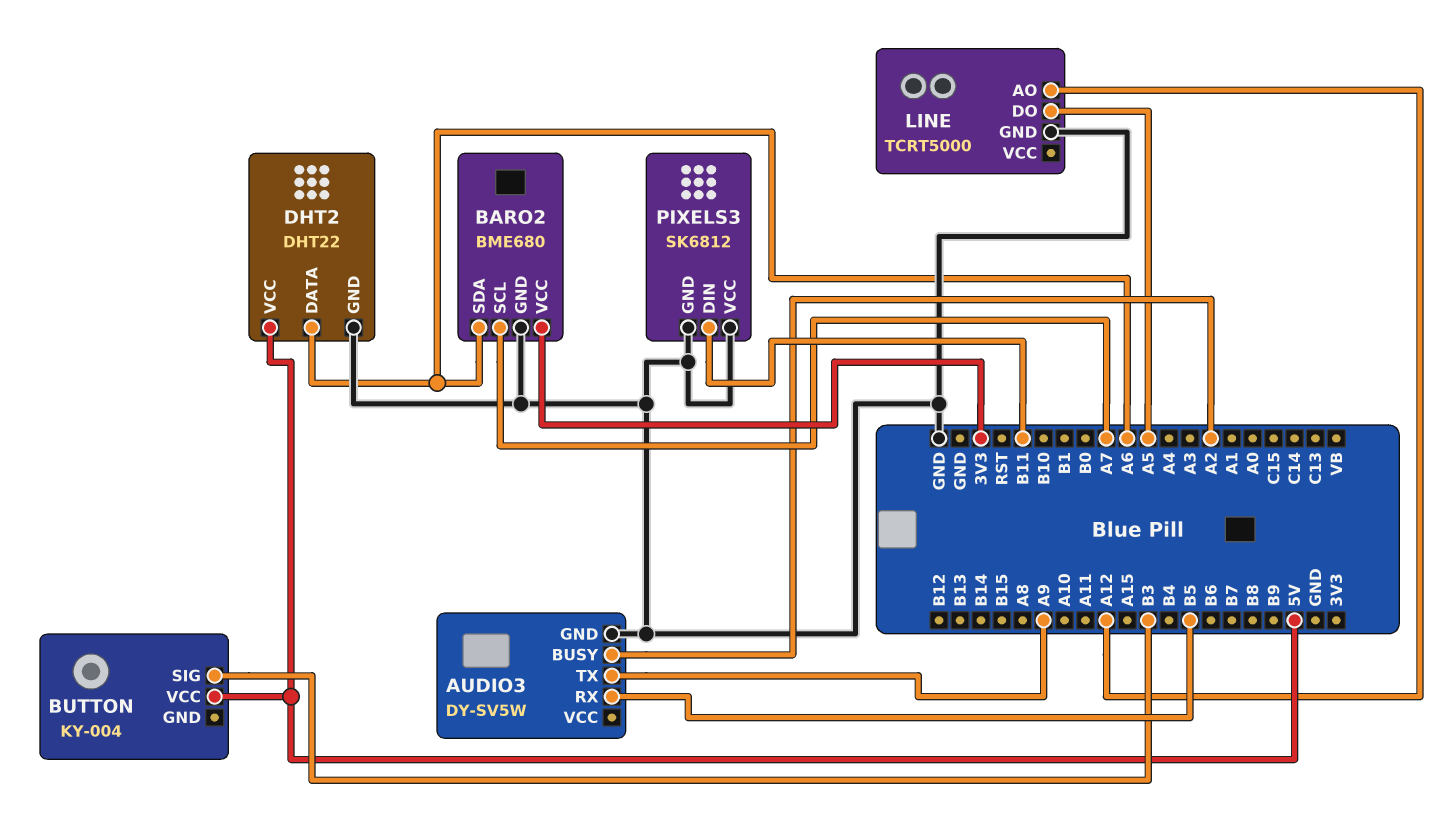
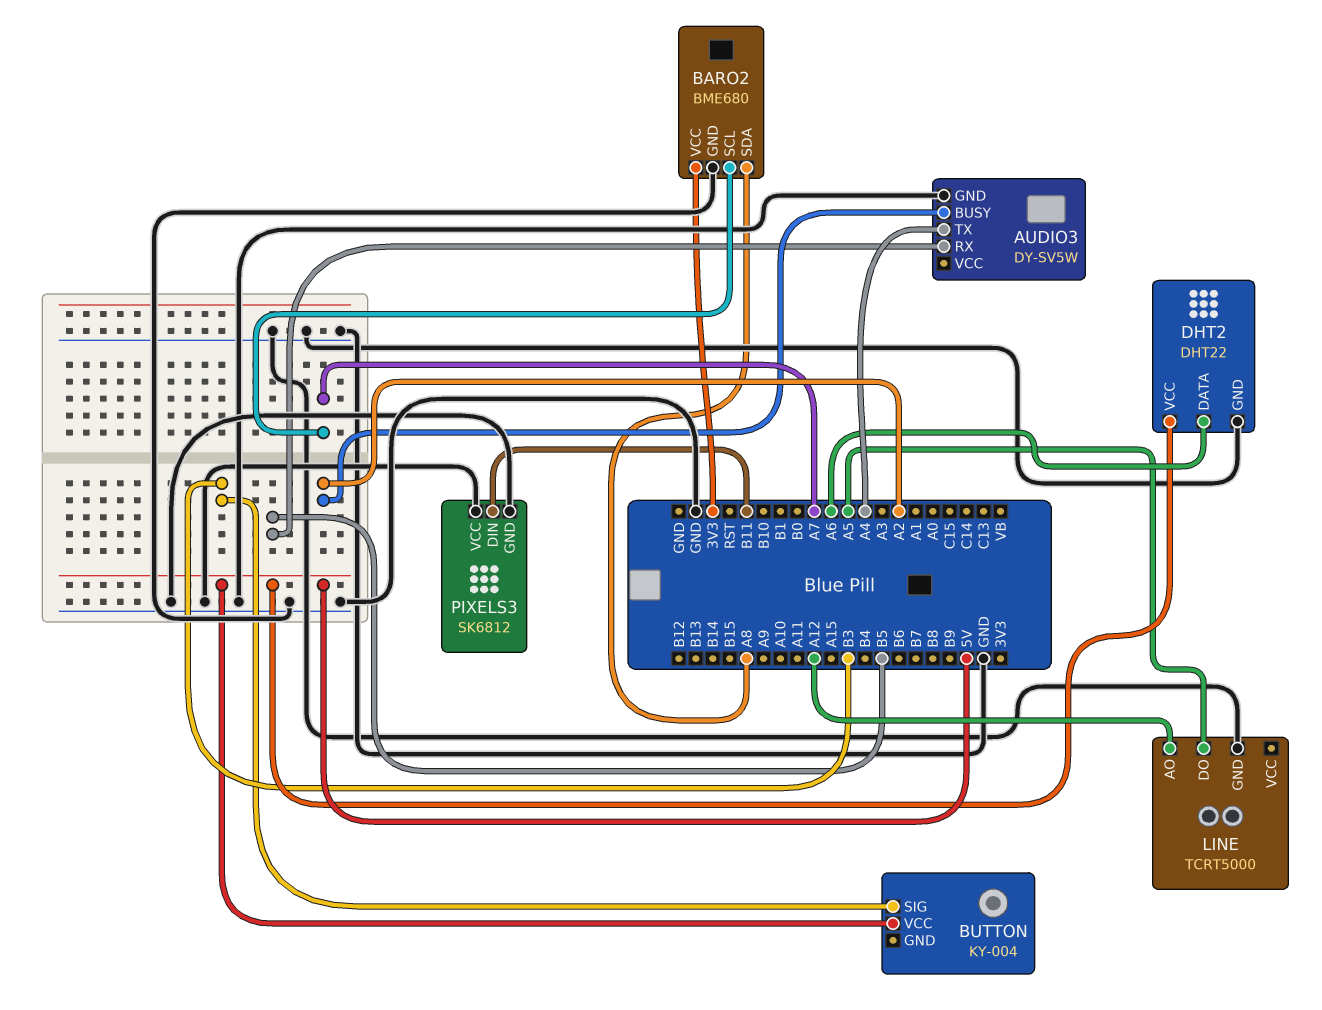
AUDIO3 pin TX: A9 -> A4
BARO2 pin SDA: A6 -> A8

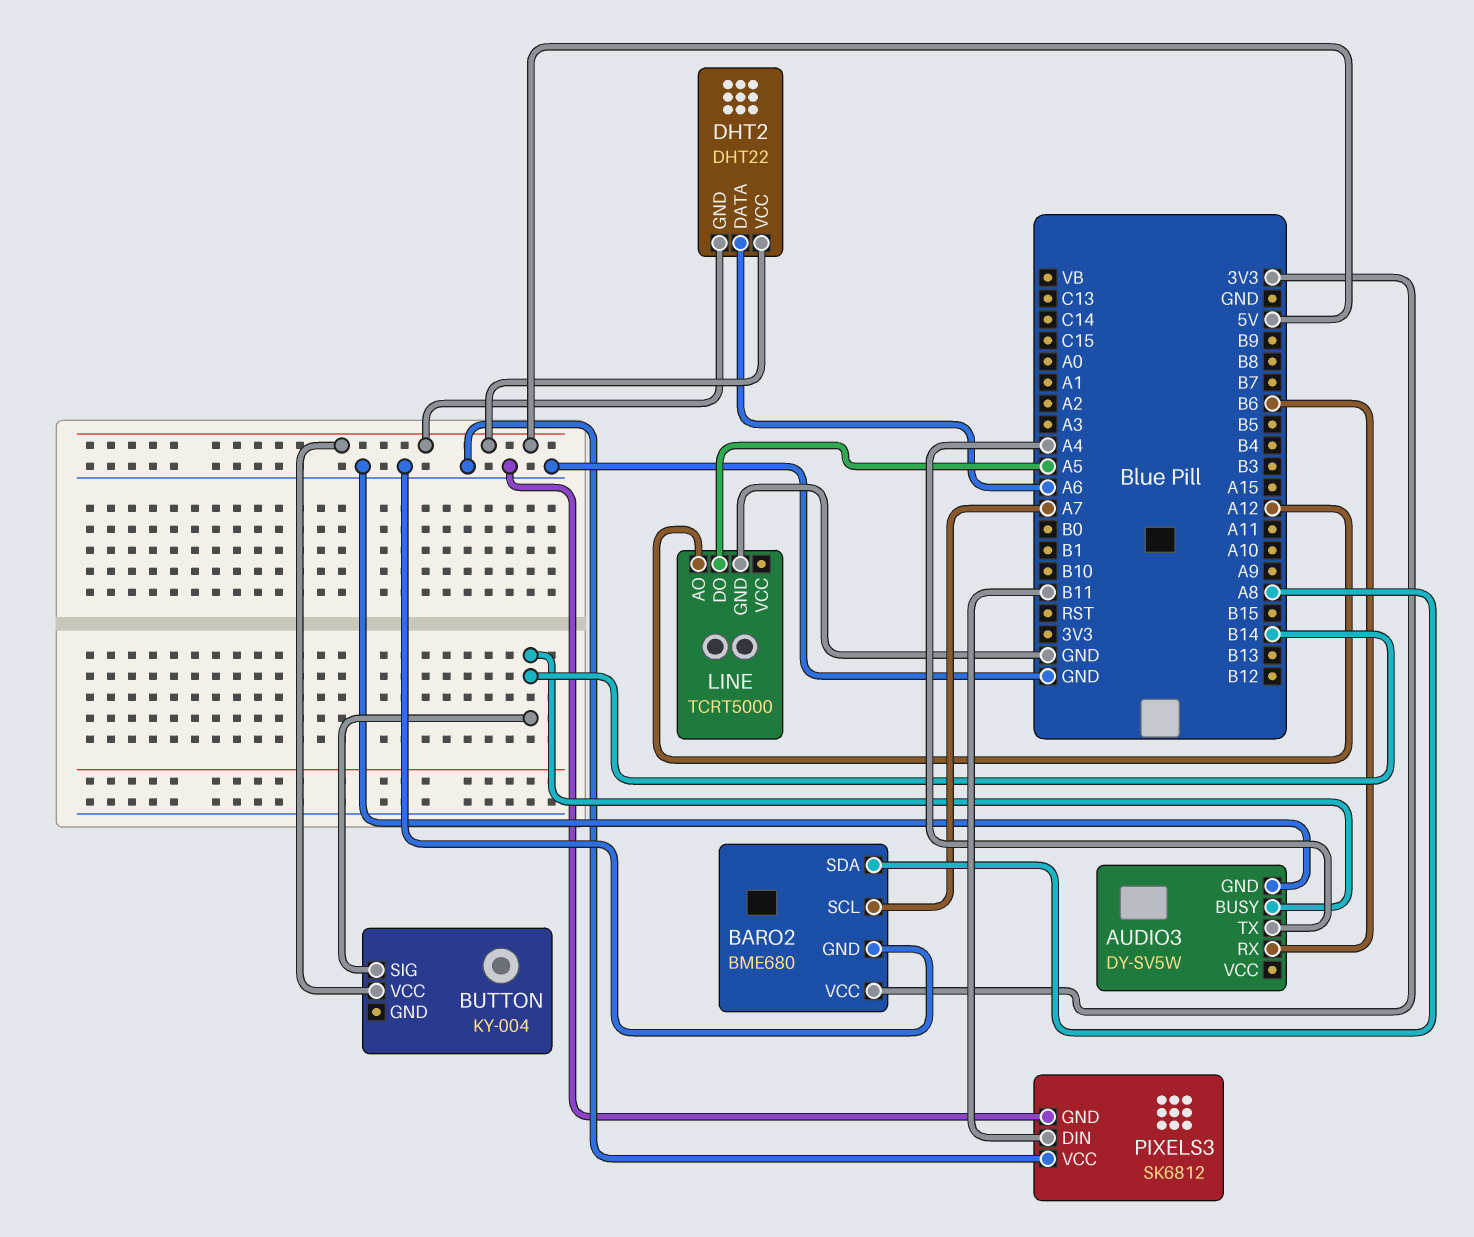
AUDIO3 pin BUSY: A2 -> B14
AUDIO3 pin RX: B5 -> B6
BUTTON pin SIG: B3 -> B14
DHT2 pin GND: GND -> 5V

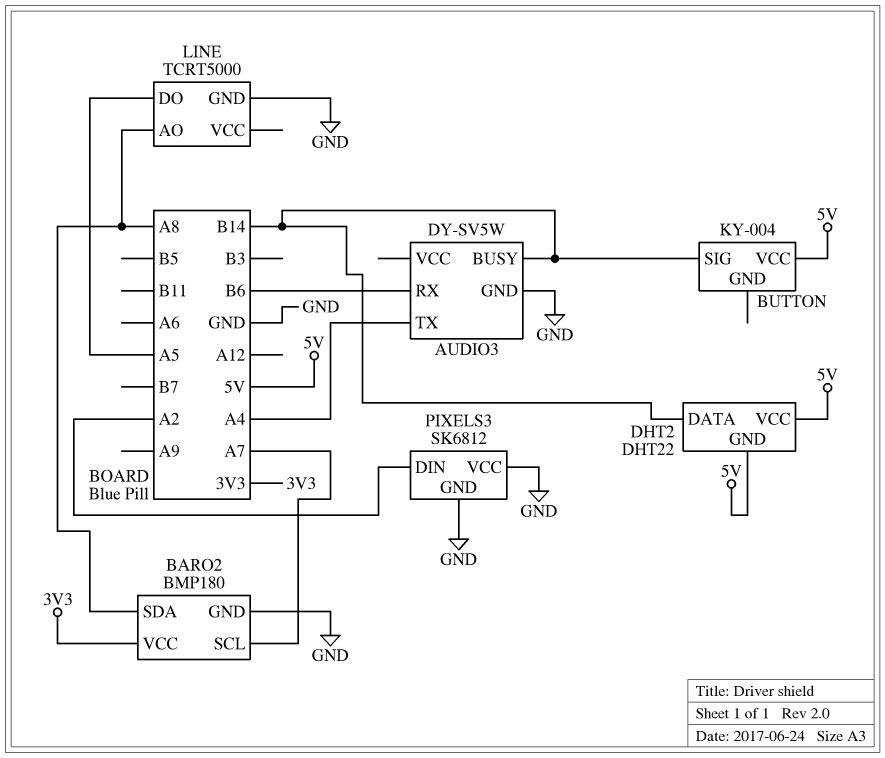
BARO2: BME680 -> BMP180
DHT2 pin DATA: A6 -> B14
LINE pin AO: A12 -> A8
PIXELS3 pin DIN: B11 -> A2

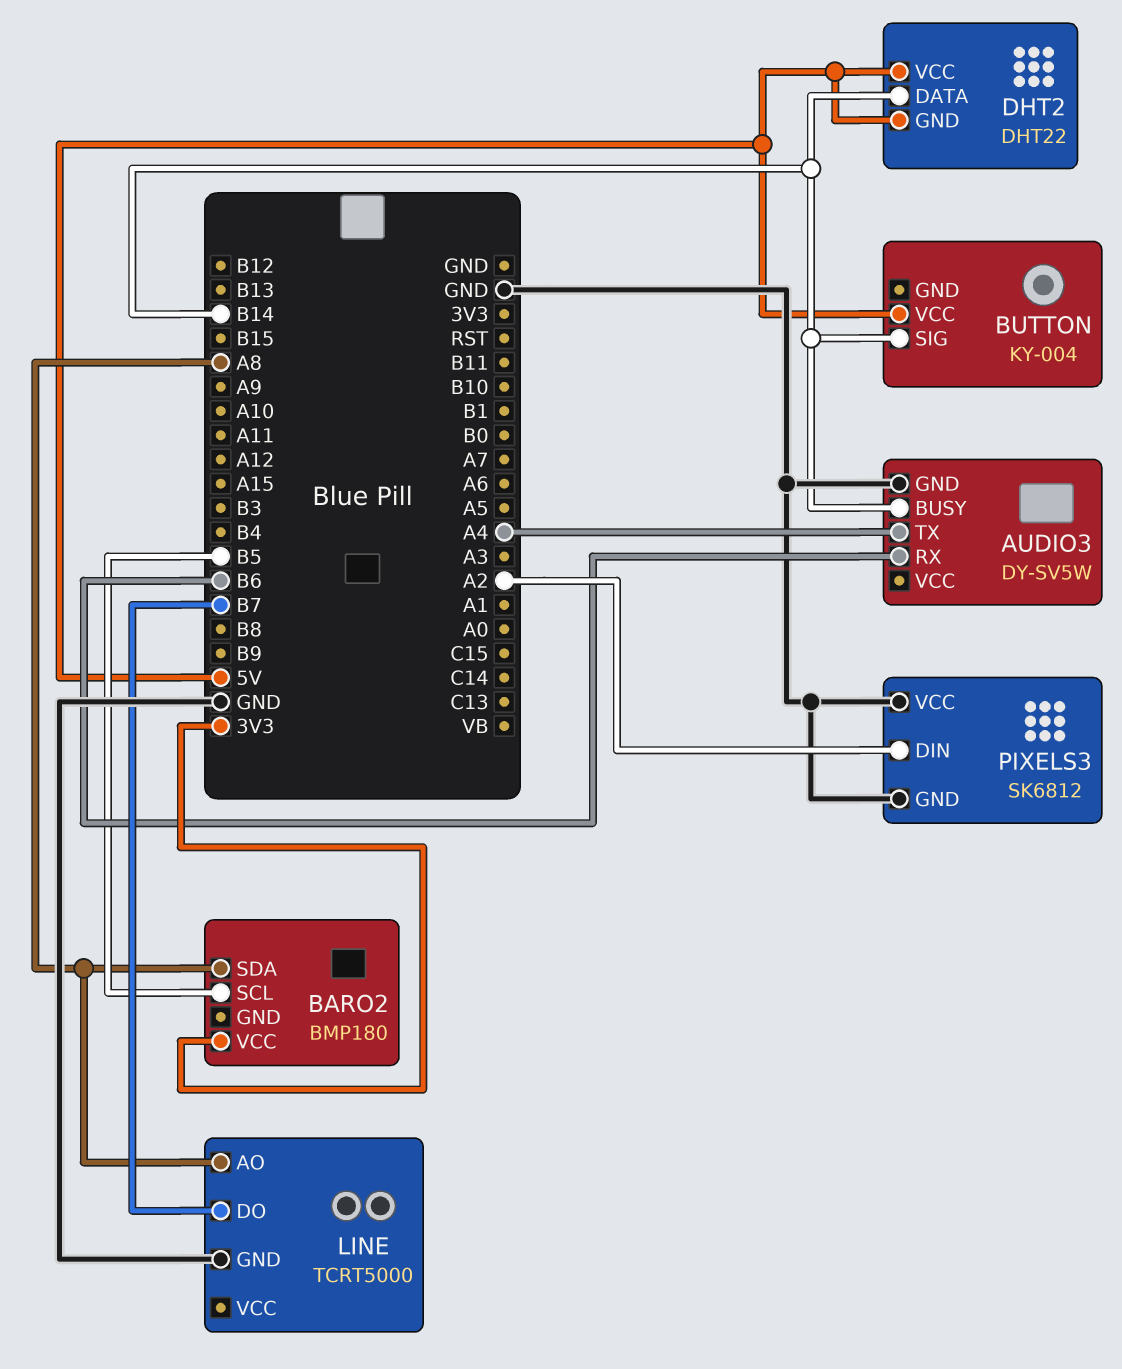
BARO2 pin GND: GND -> none
BARO2 pin SCL: A7 -> B5
LINE pin DO: A5 -> B7

